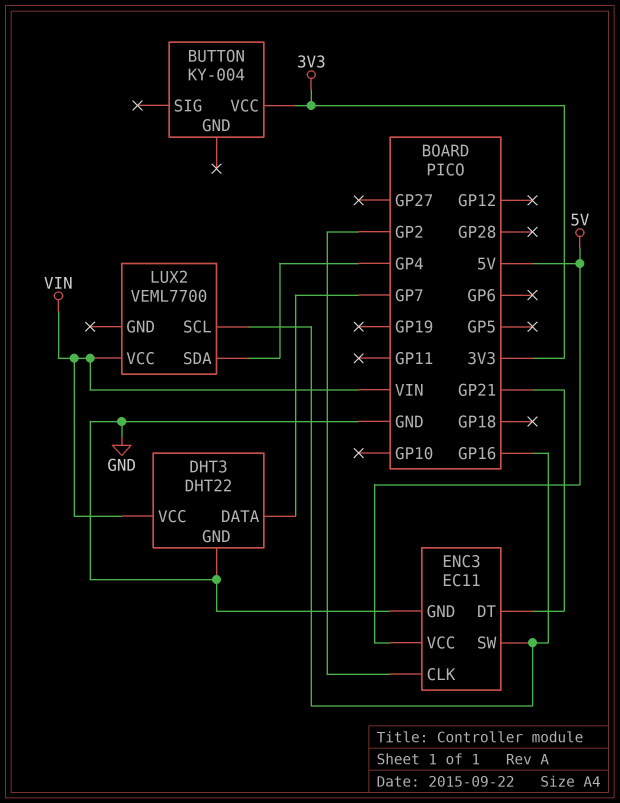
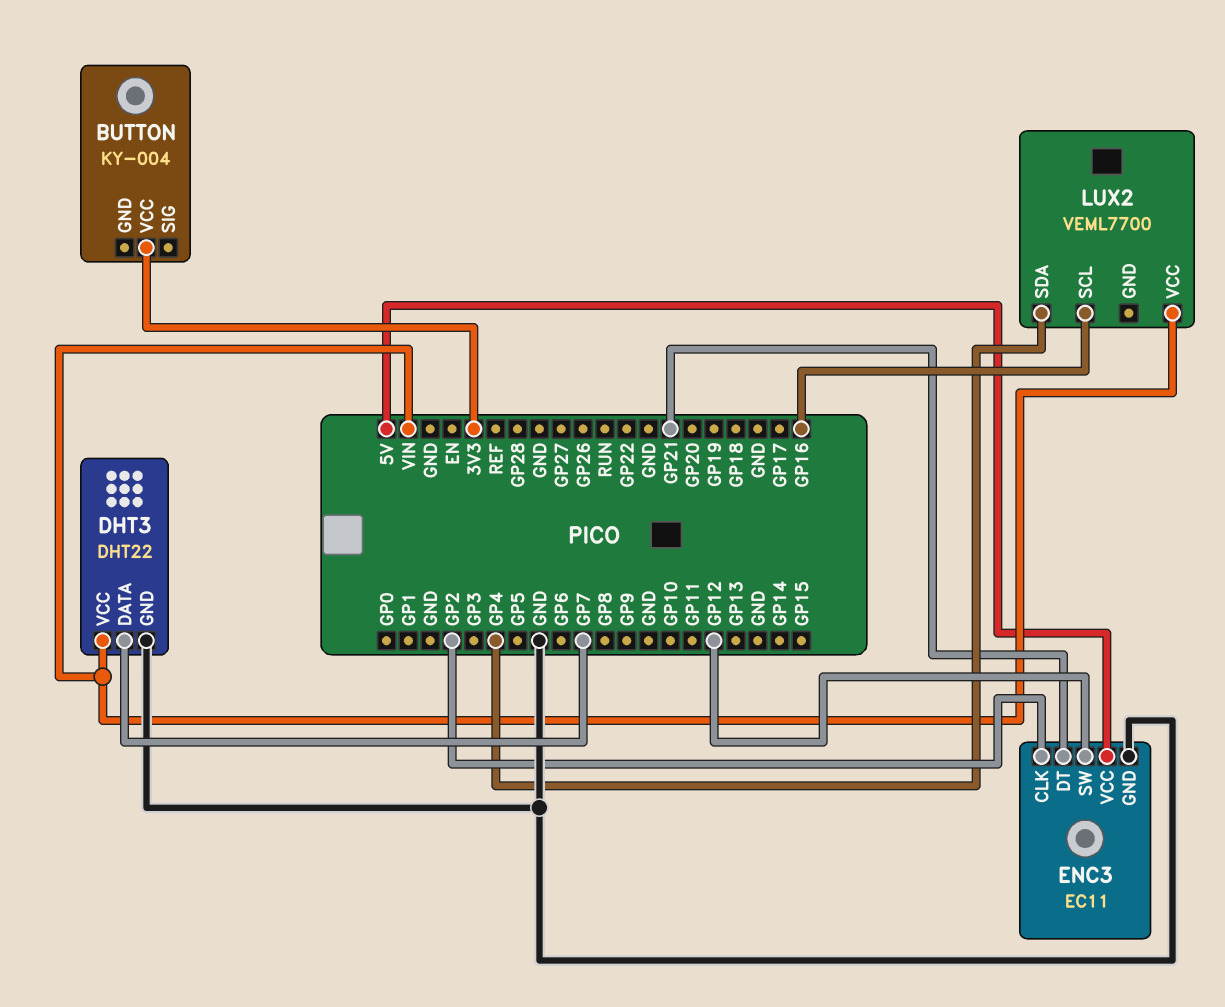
ENC3 pin SW: GP16 -> GP12

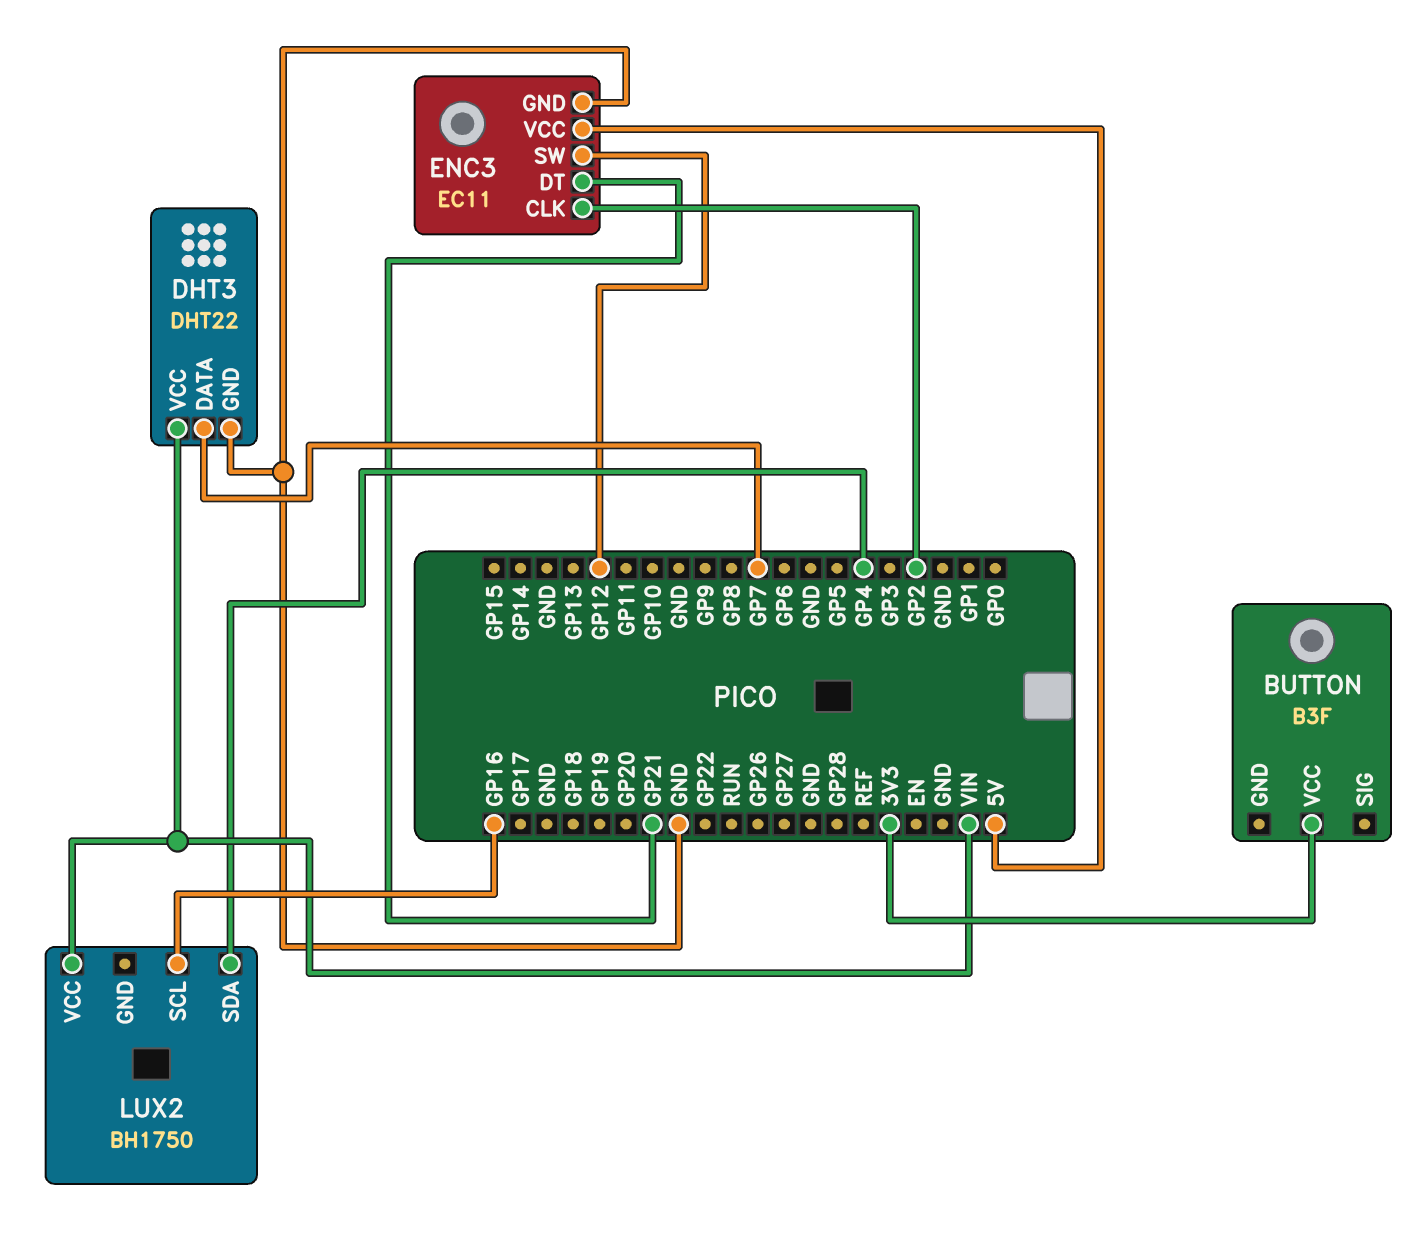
BUTTON: KY-004 -> B3F
LUX2: VEML7700 -> BH1750

